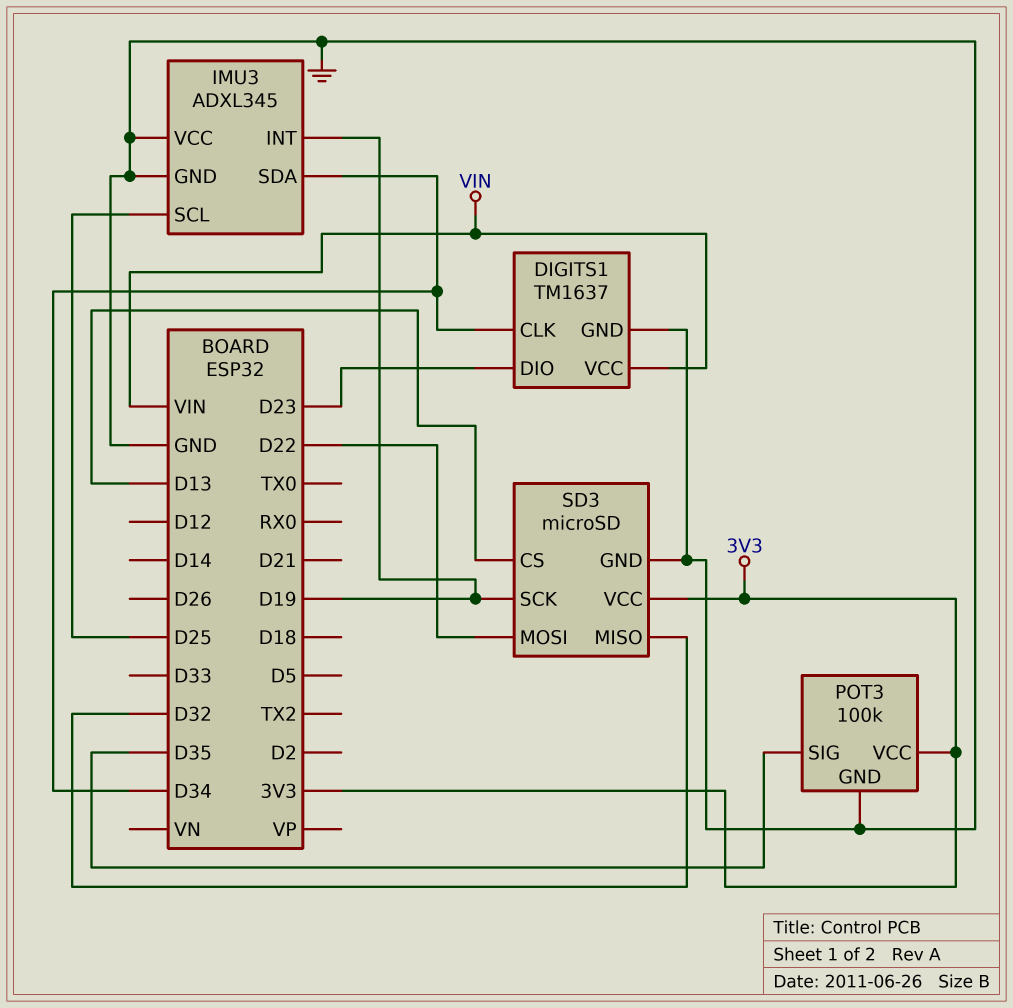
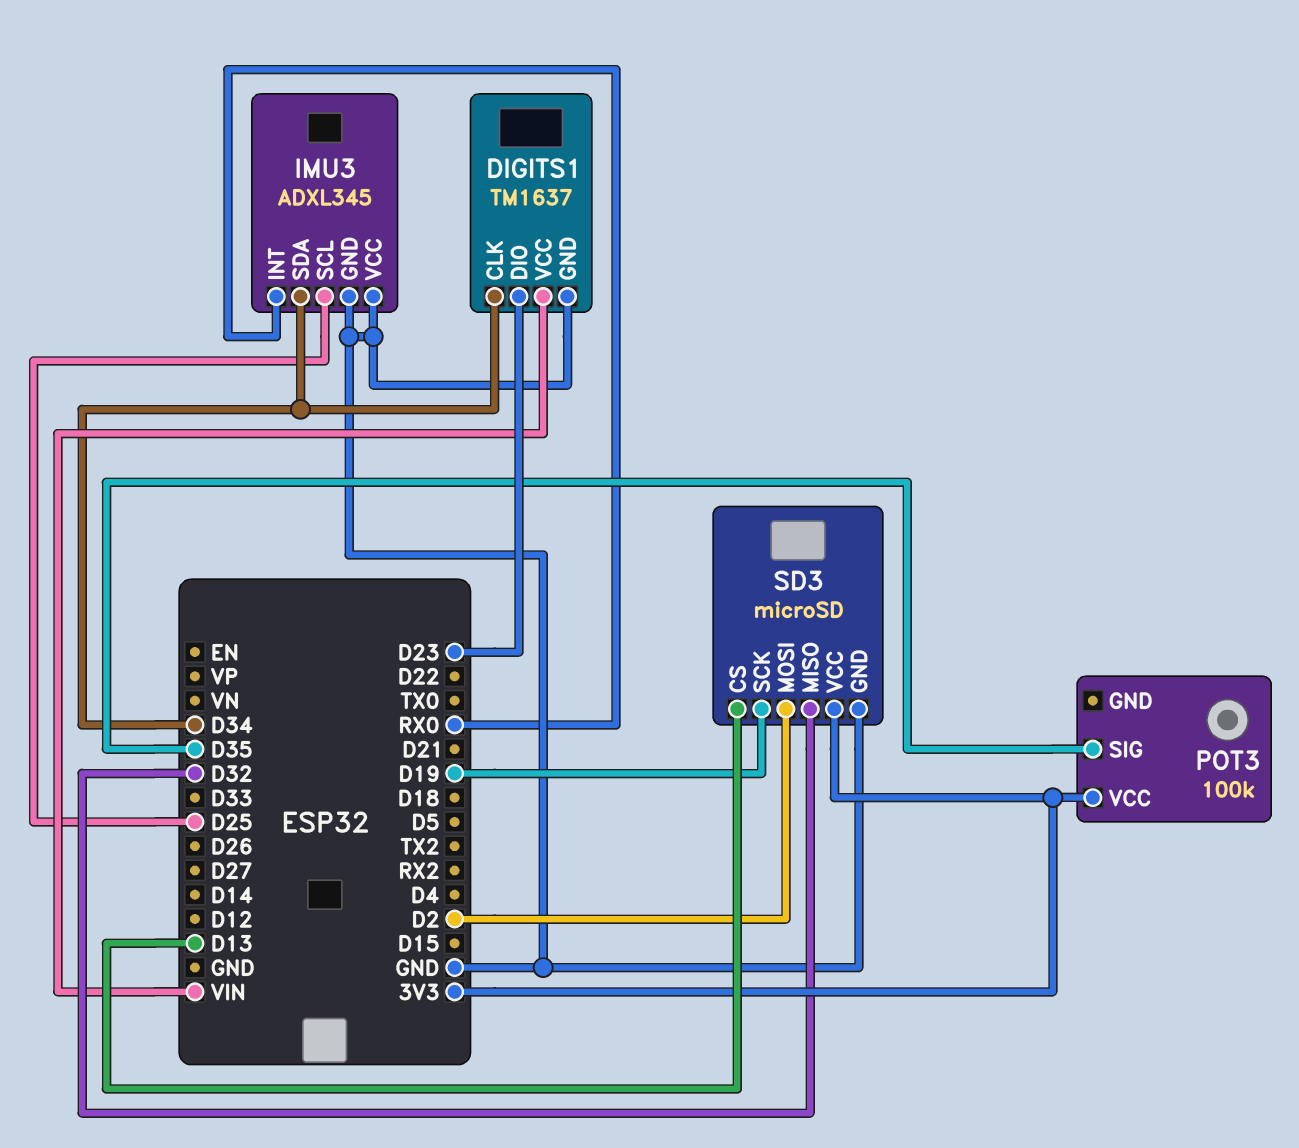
IMU3 pin INT: D19 -> RX0
POT3 pin GND: GND -> none
SD3 pin MOSI: D22 -> D2

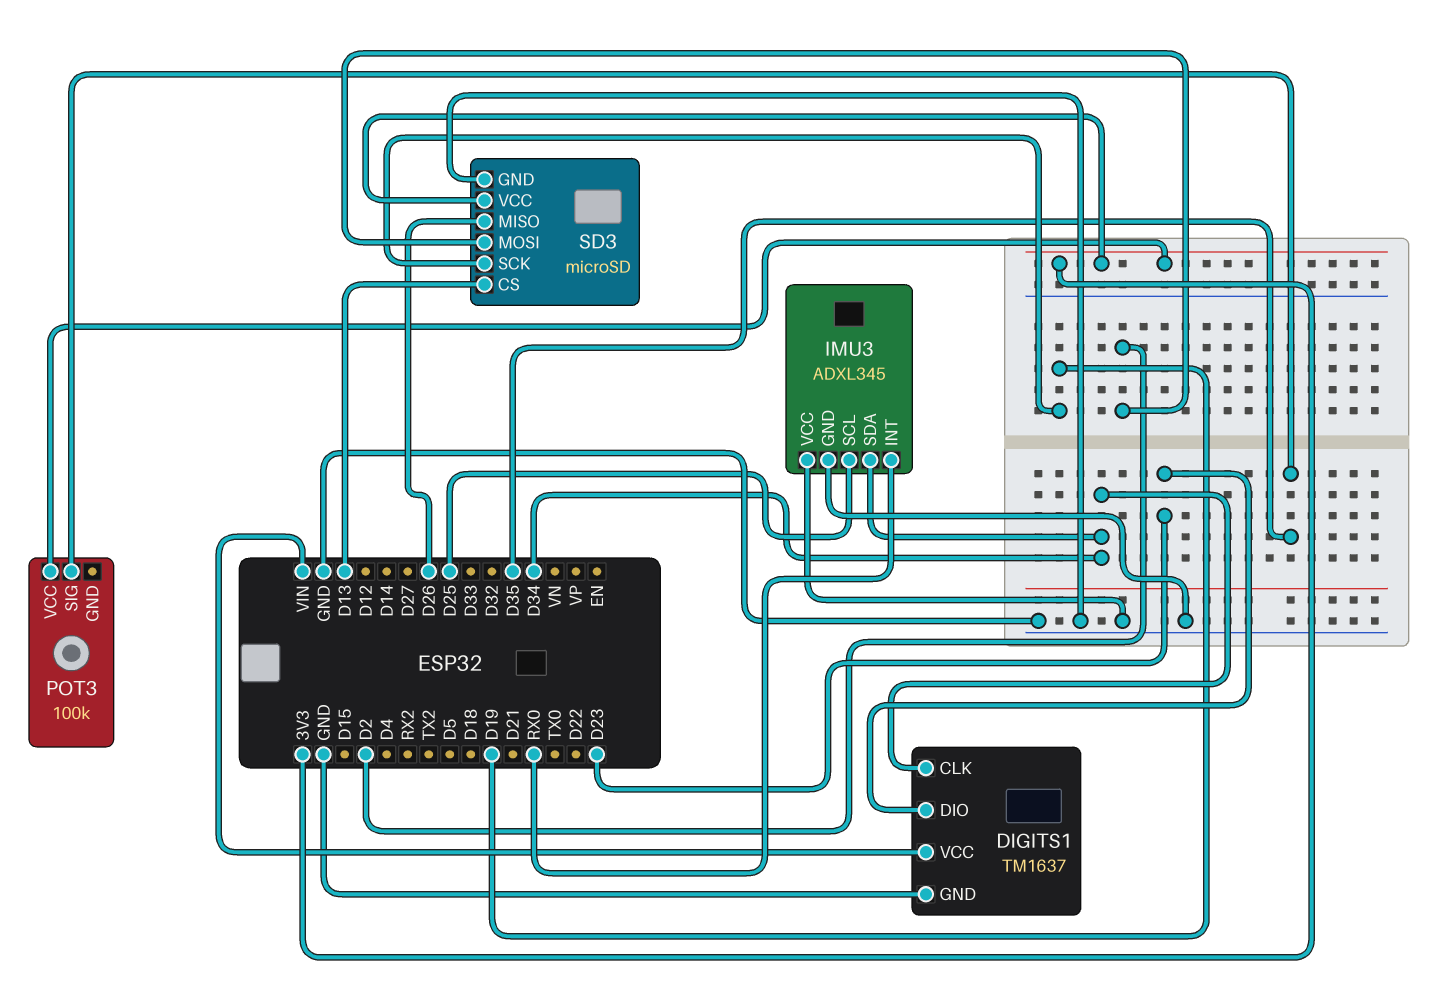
SD3 pin MISO: D32 -> D26

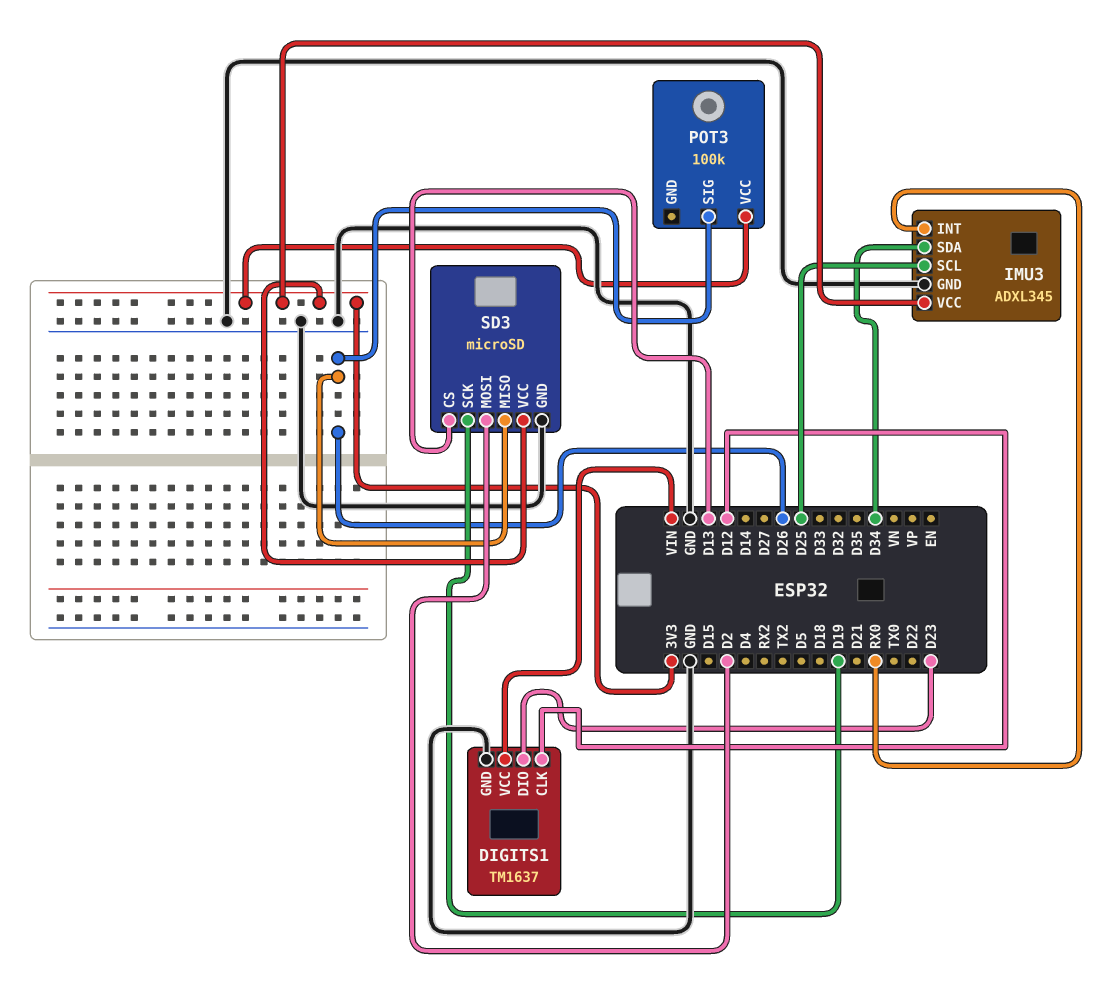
DIGITS1 pin CLK: D34 -> D12
IMU3 pin VCC: GND -> 3V3
POT3 pin SIG: D35 -> D26

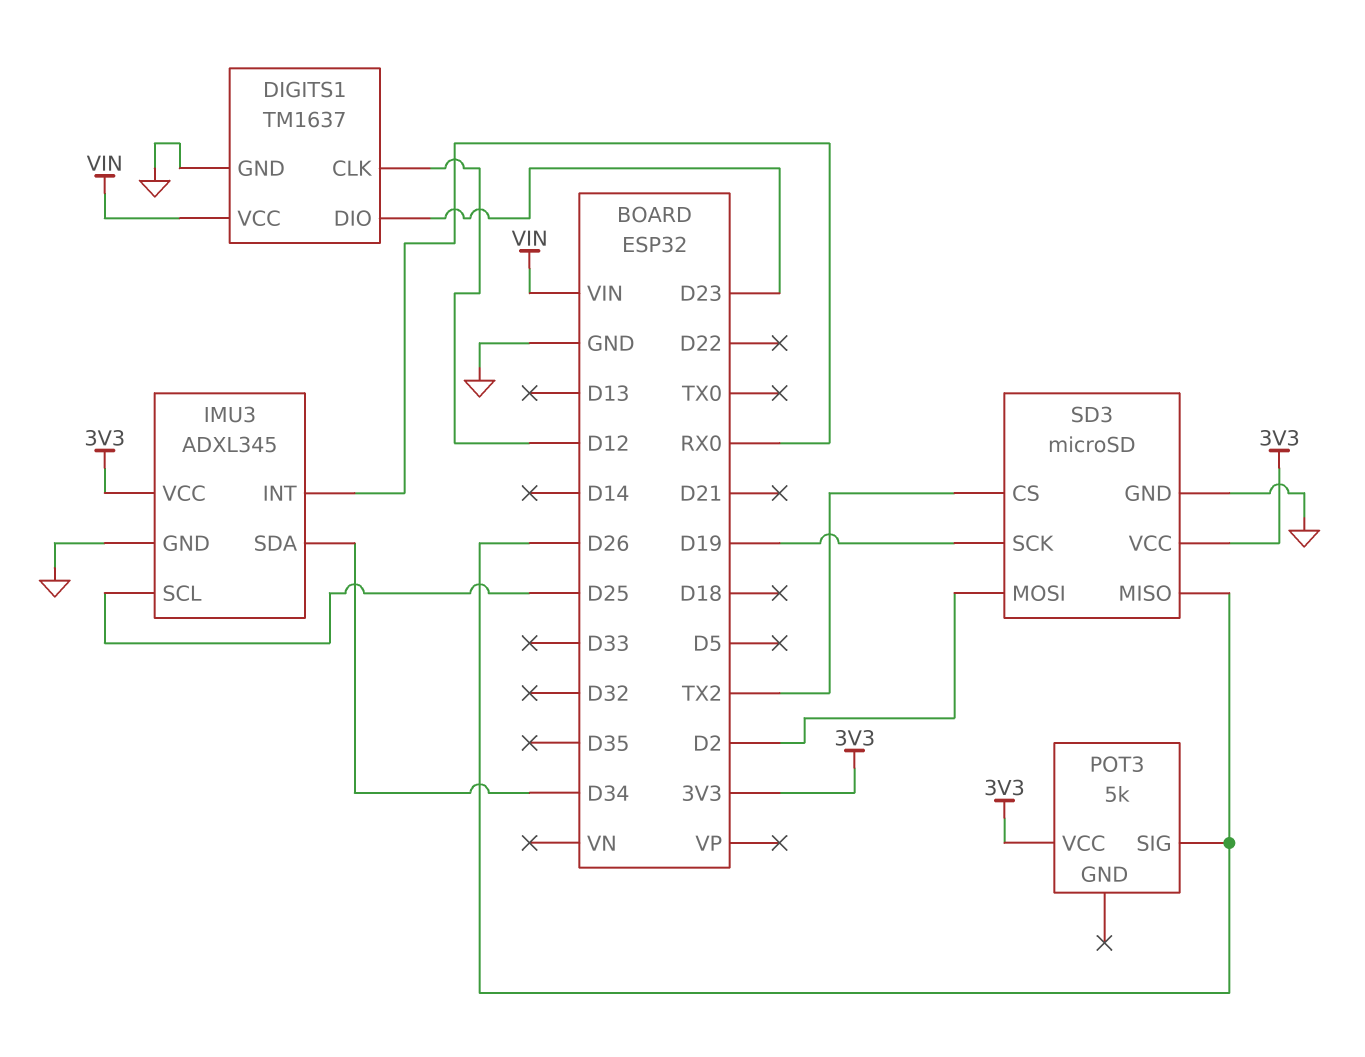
POT3: 100k -> 5k
SD3 pin CS: D13 -> TX2

